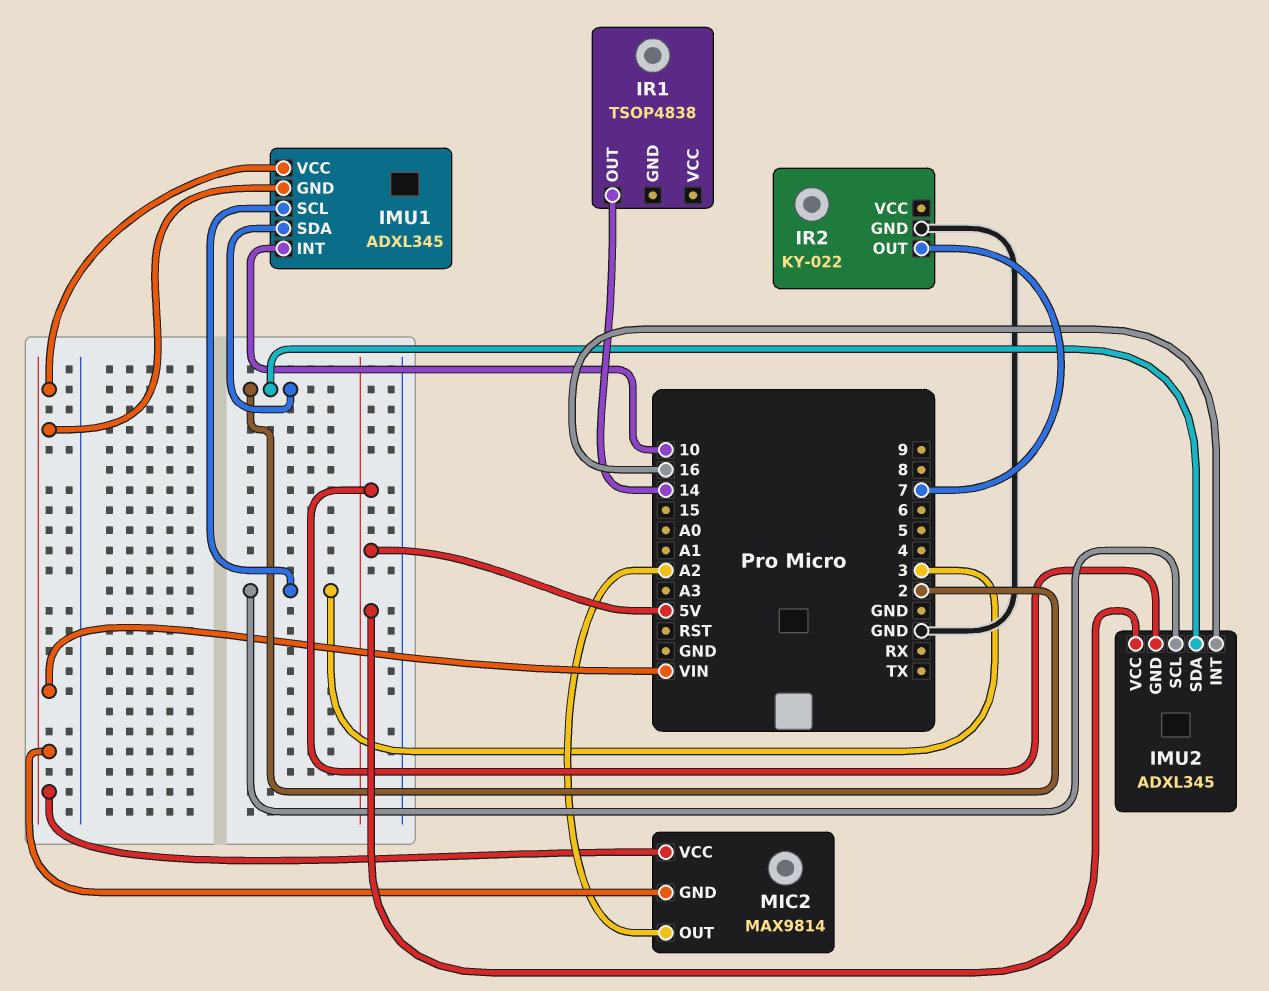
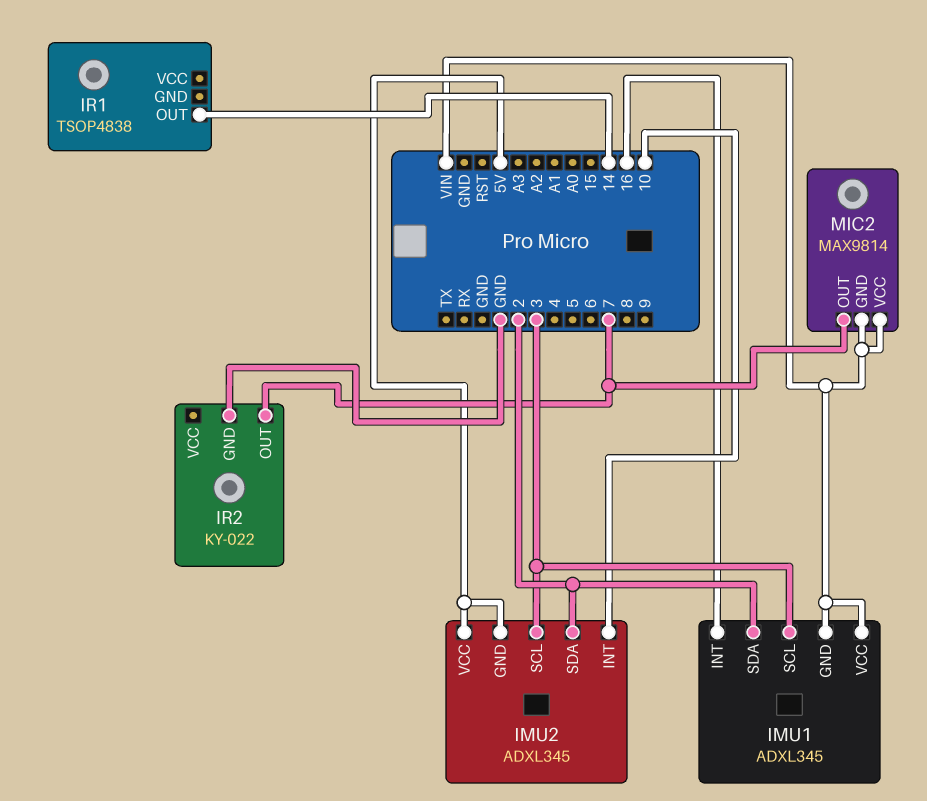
IMU1 pin INT: 10 -> 16
IMU2 pin INT: 16 -> 10
MIC2 pin OUT: A2 -> 7

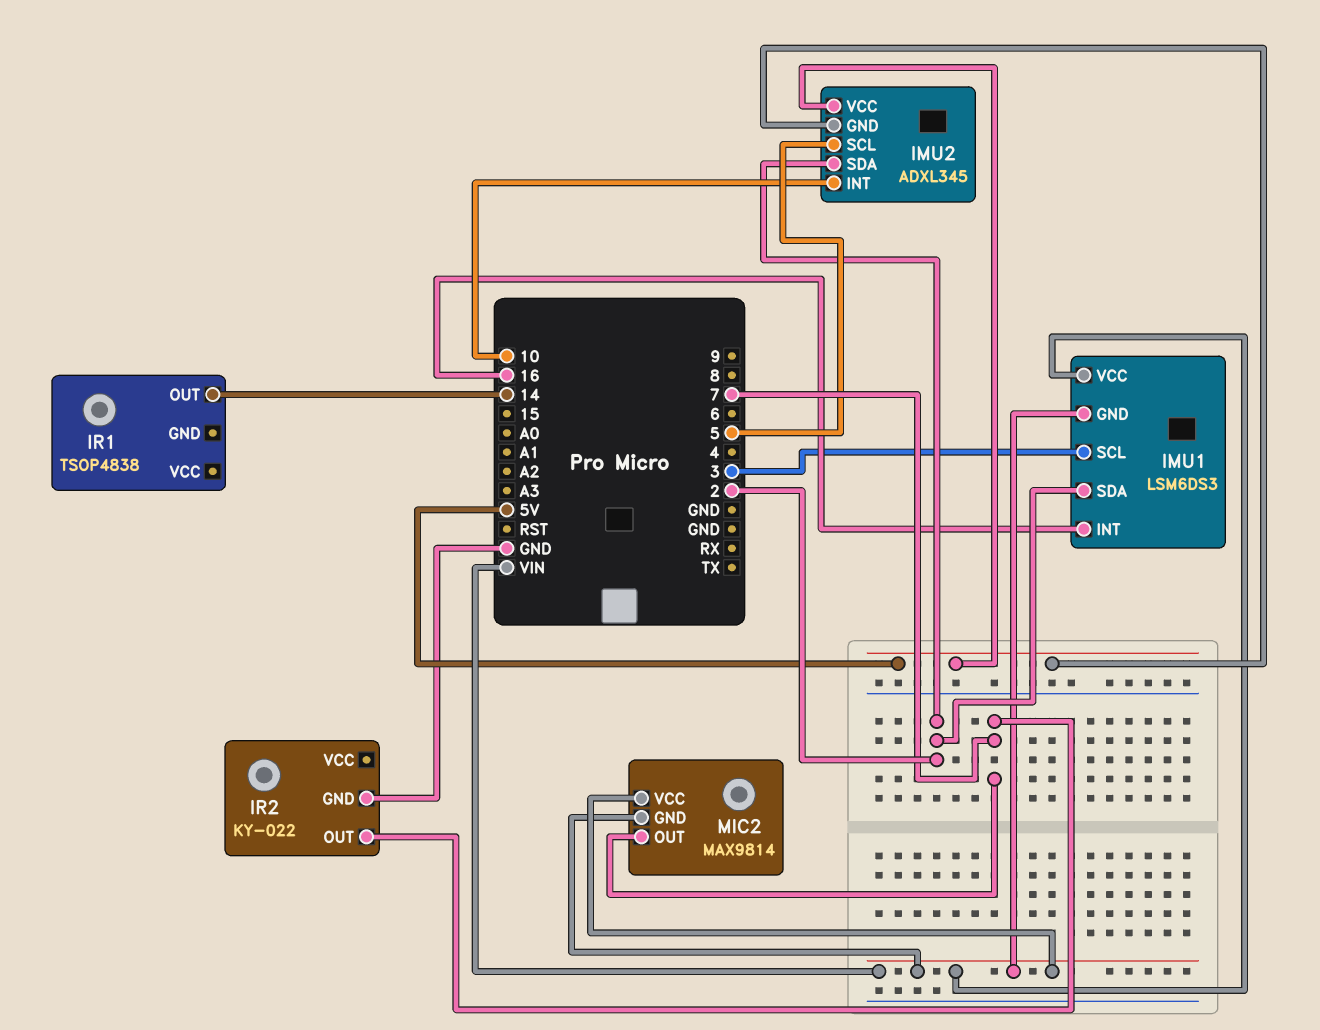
IMU1: ADXL345 -> LSM6DS3
IMU2 pin SCL: 3 -> 5

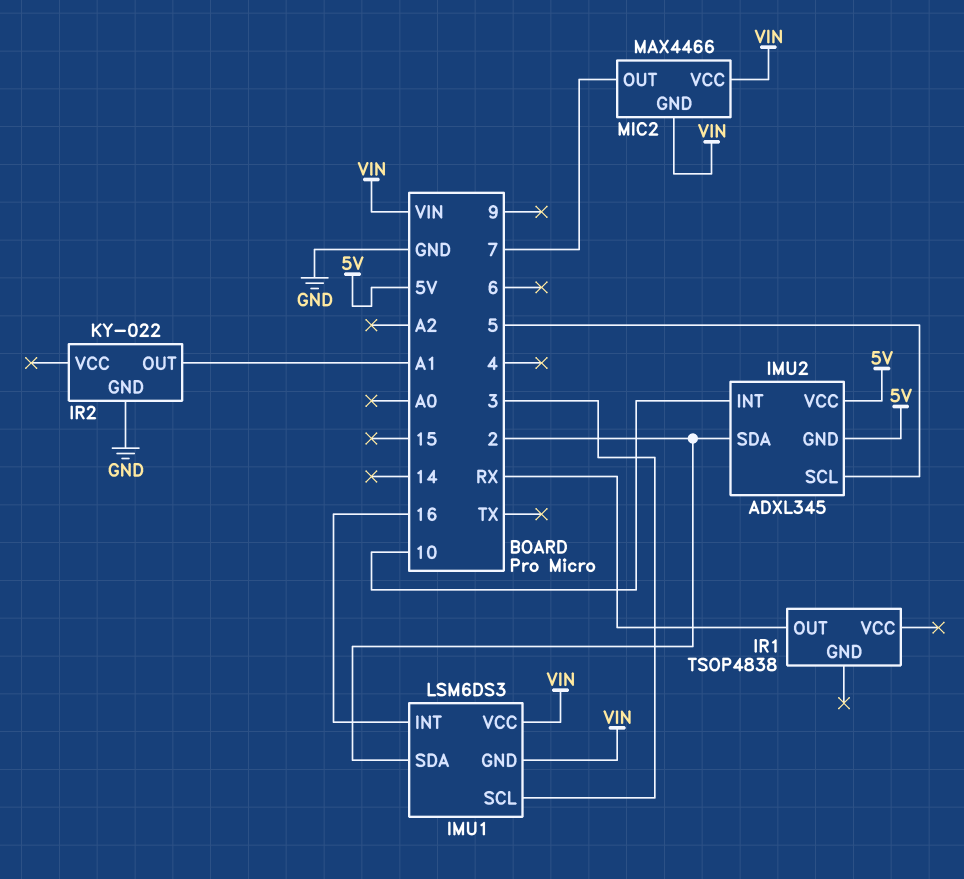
IR1 pin OUT: 14 -> RX
IR2 pin OUT: 7 -> A1
MIC2: MAX9814 -> MAX4466

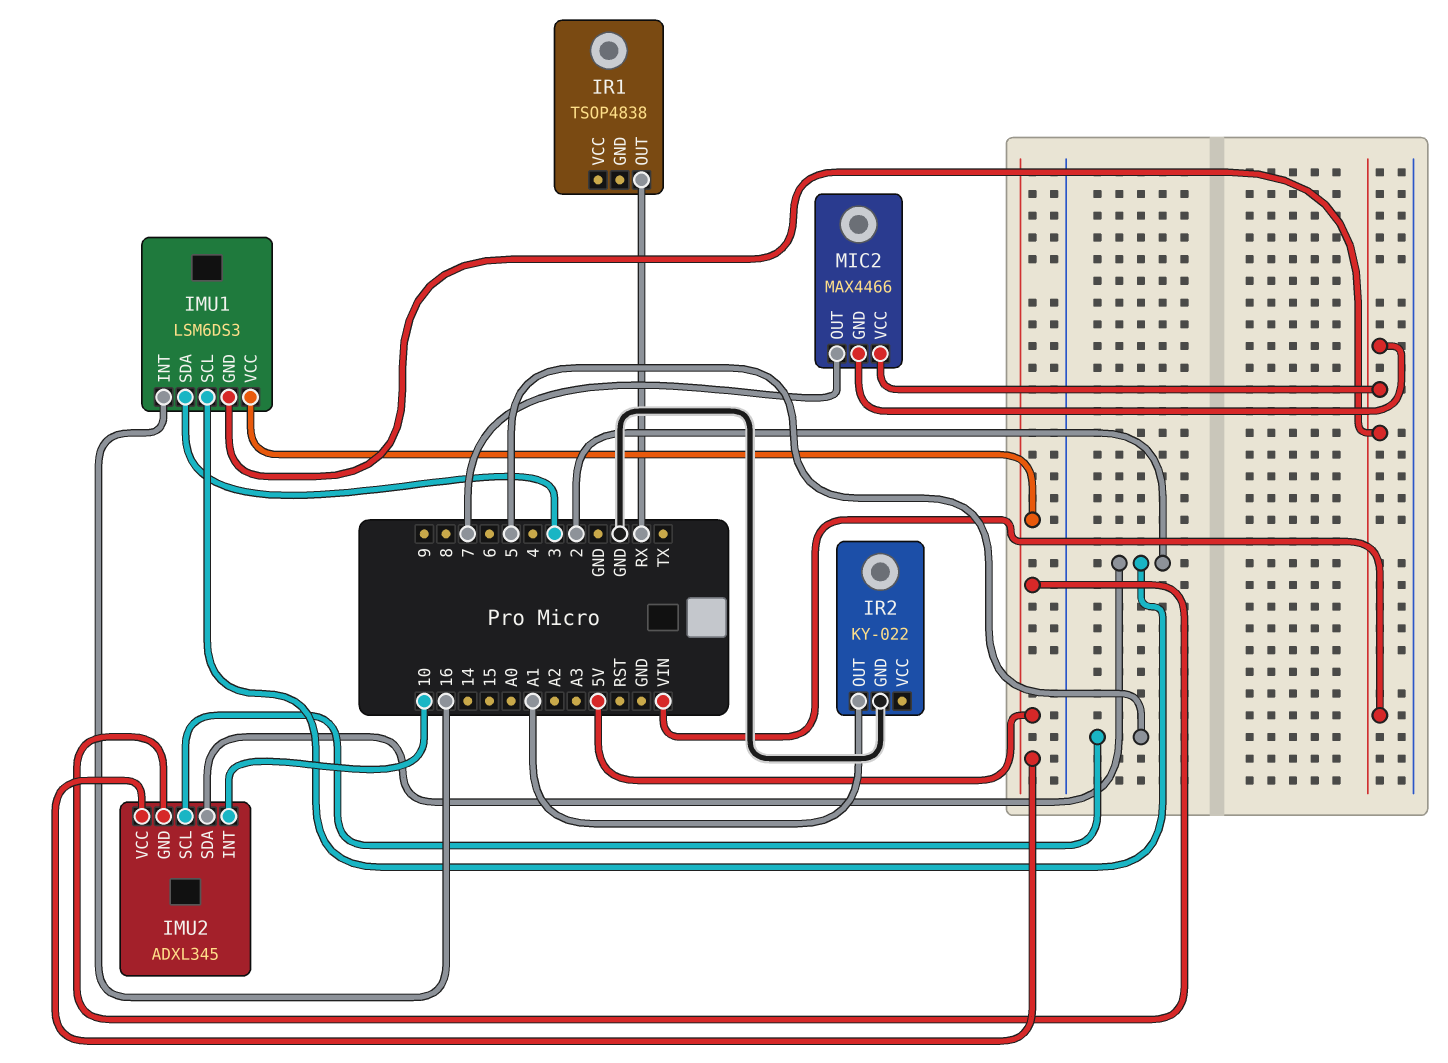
IMU1 pin SCL: 3 -> 2
IMU1 pin SDA: 2 -> 3
IMU1 pin VCC: VIN -> 5V

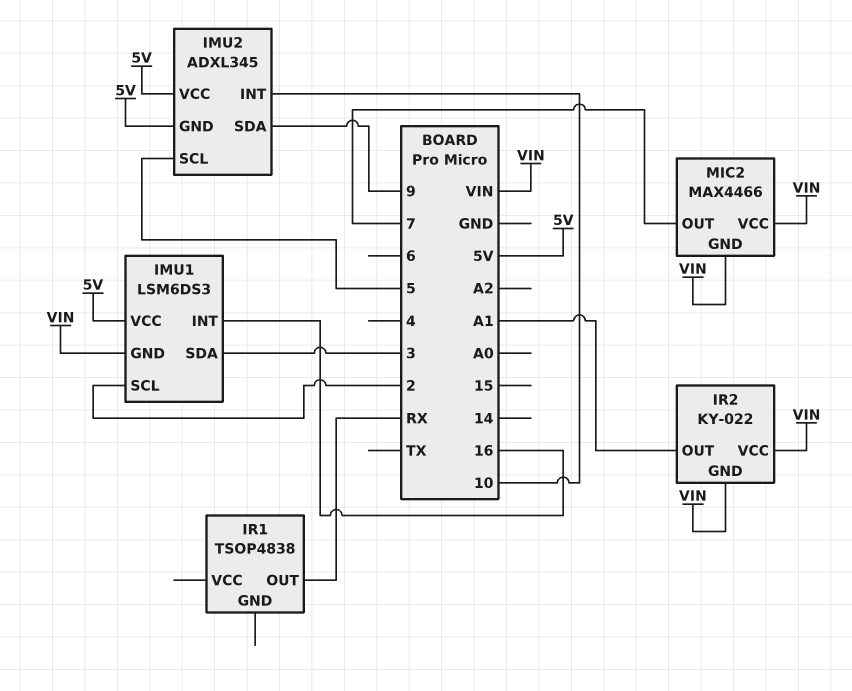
IMU2 pin SDA: 2 -> 9
IR2 pin GND: GND -> VIN
IR2 pin VCC: none -> VIN

